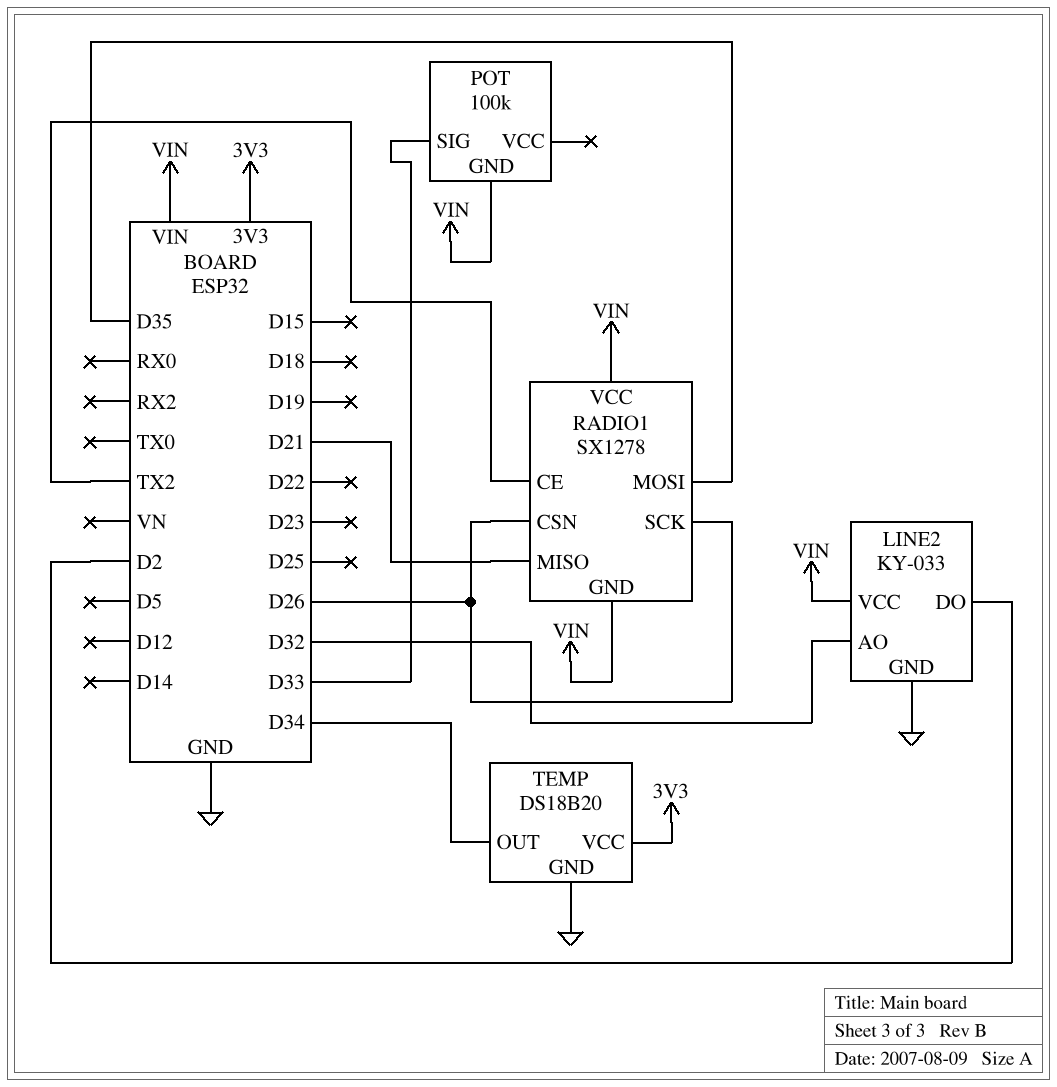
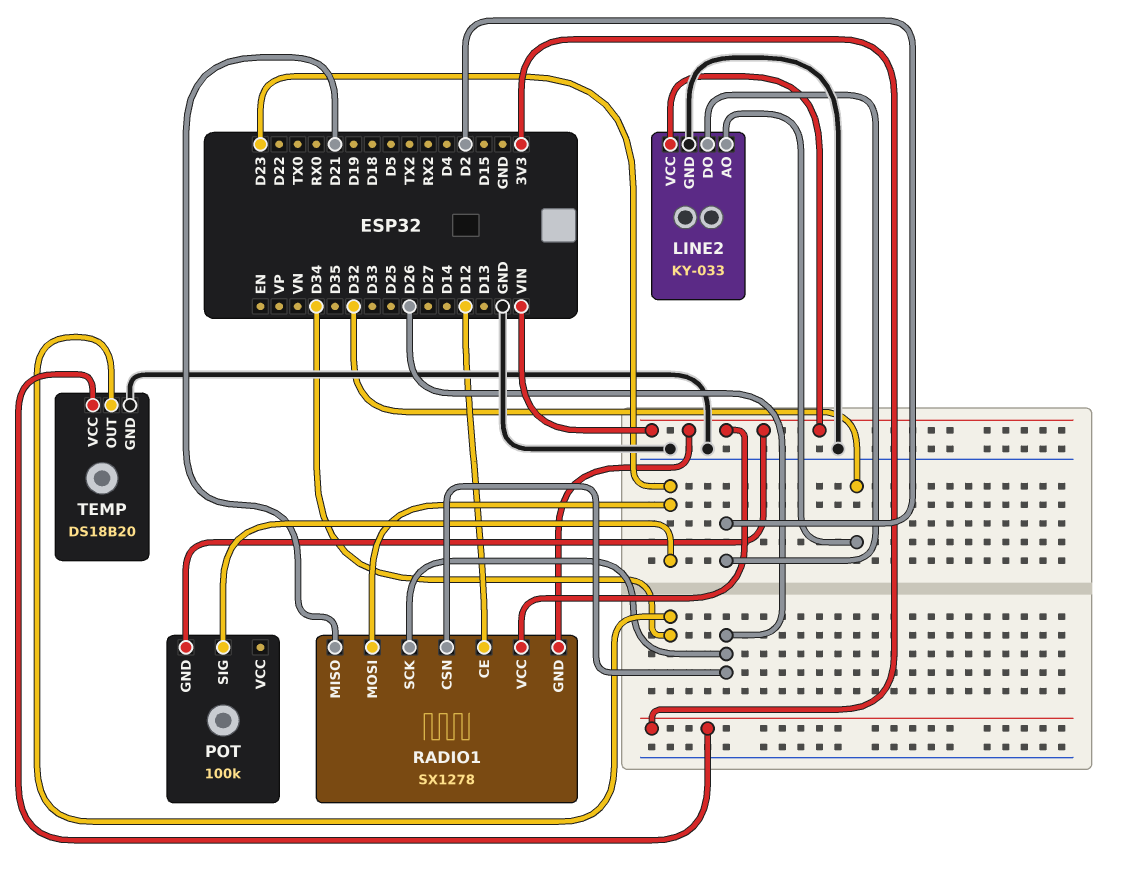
POT pin SIG: D33 -> D23
RADIO1 pin CE: TX2 -> D12
RADIO1 pin MOSI: D35 -> D23

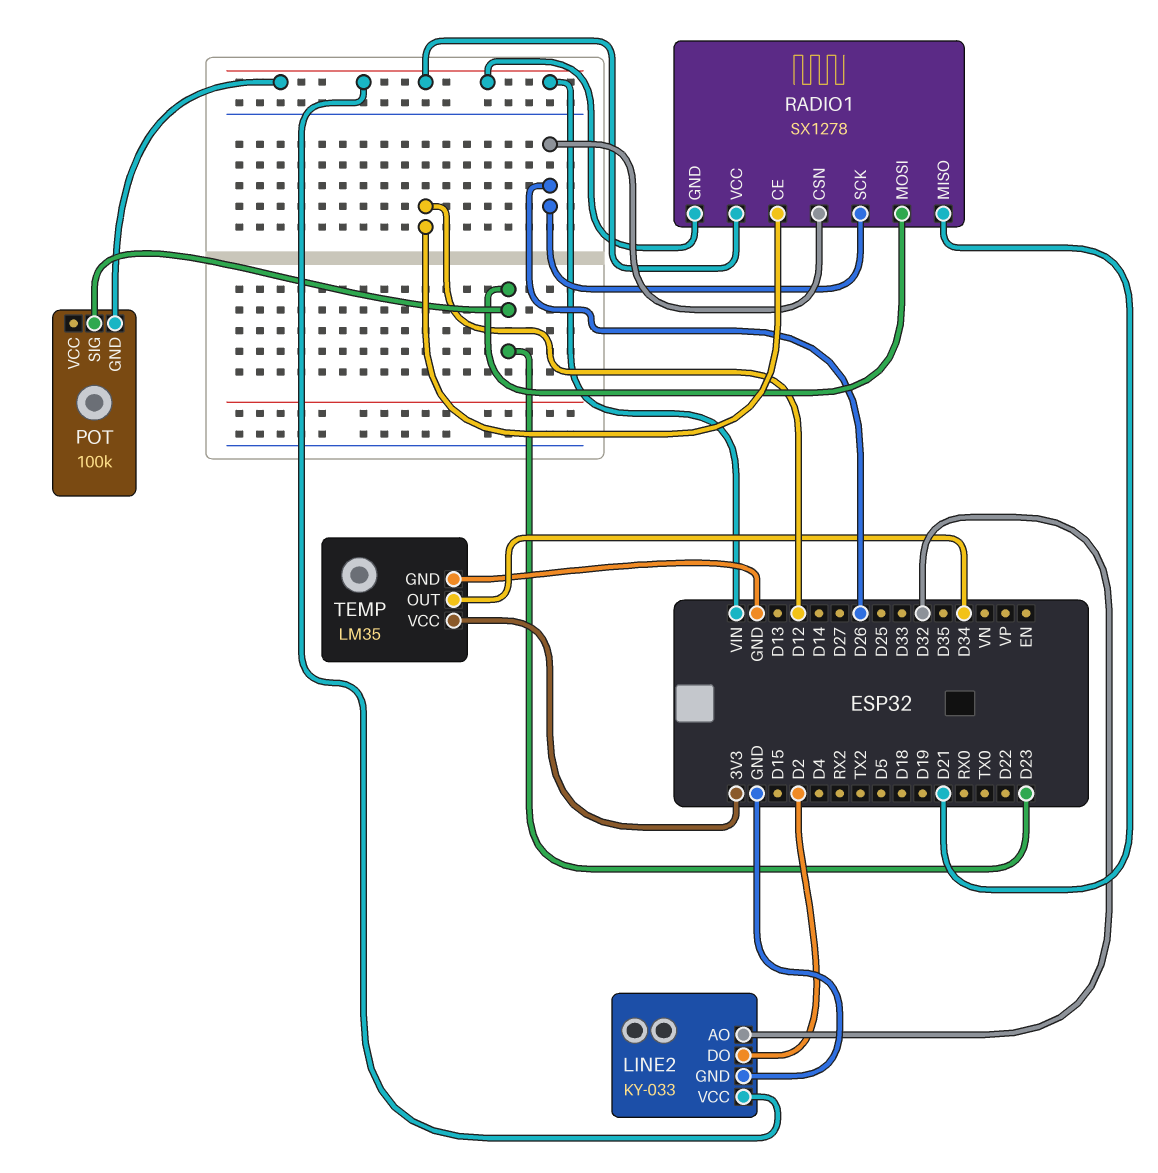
TEMP: DS18B20 -> LM35

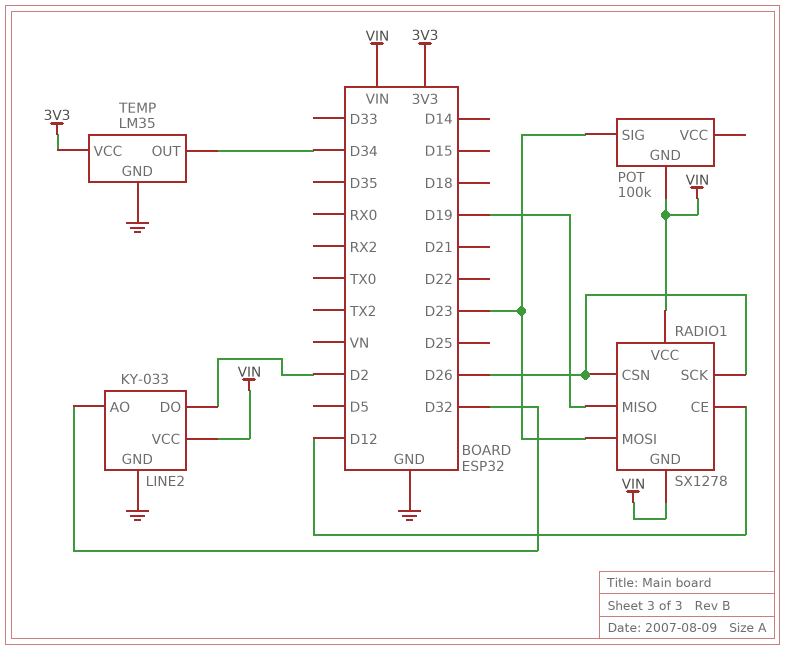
RADIO1 pin MISO: D21 -> D19

